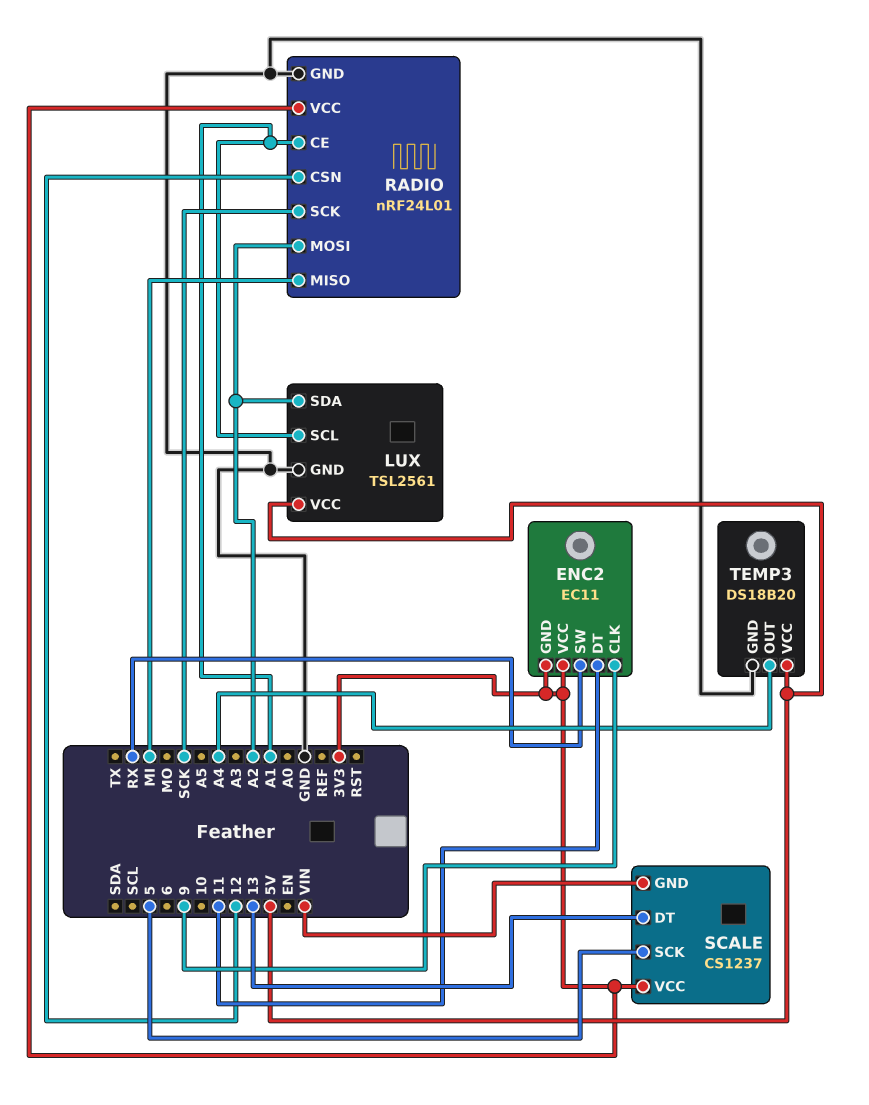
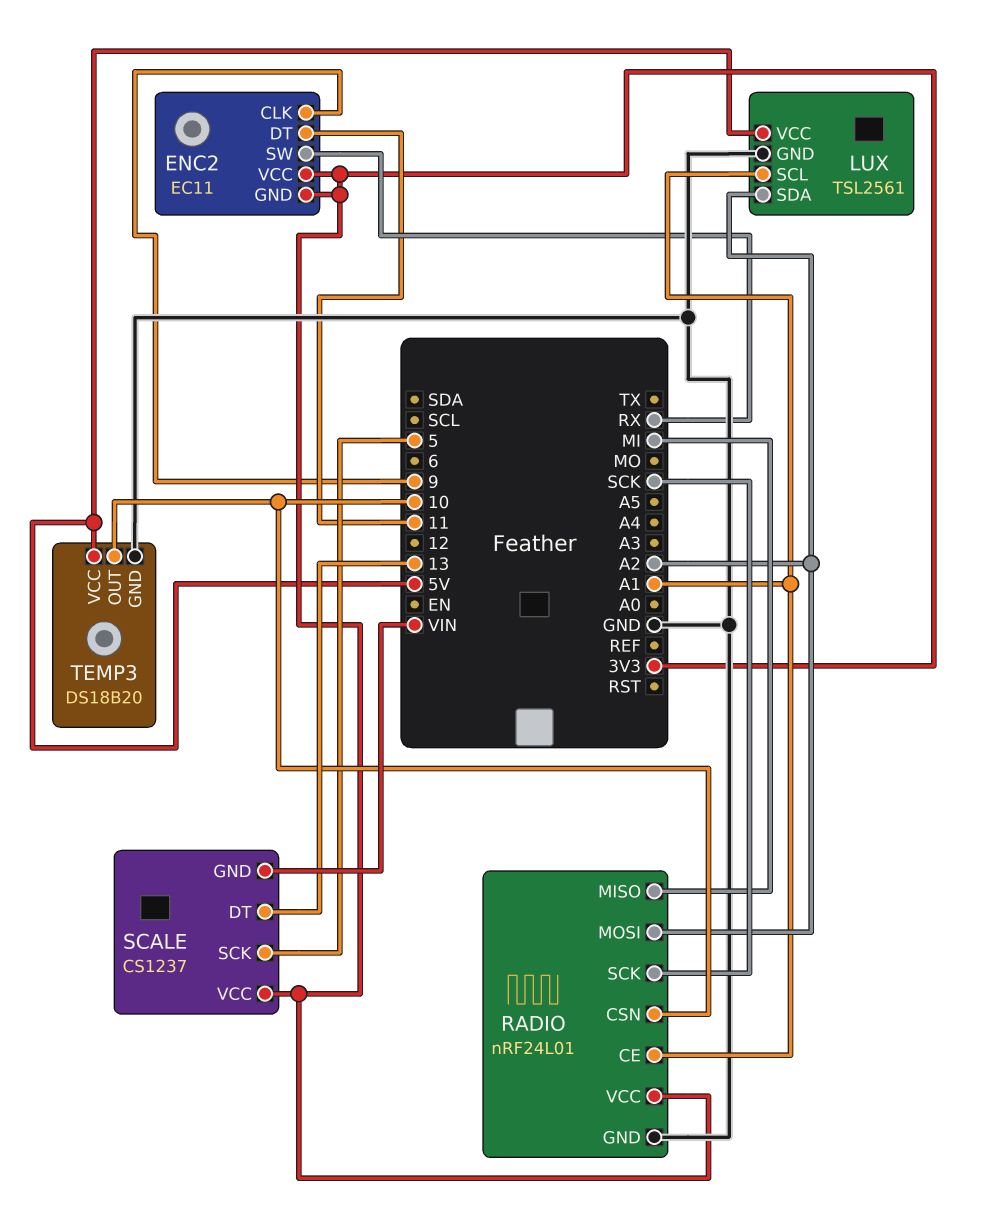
RADIO pin CSN: 12 -> 10
TEMP3 pin OUT: A4 -> 10

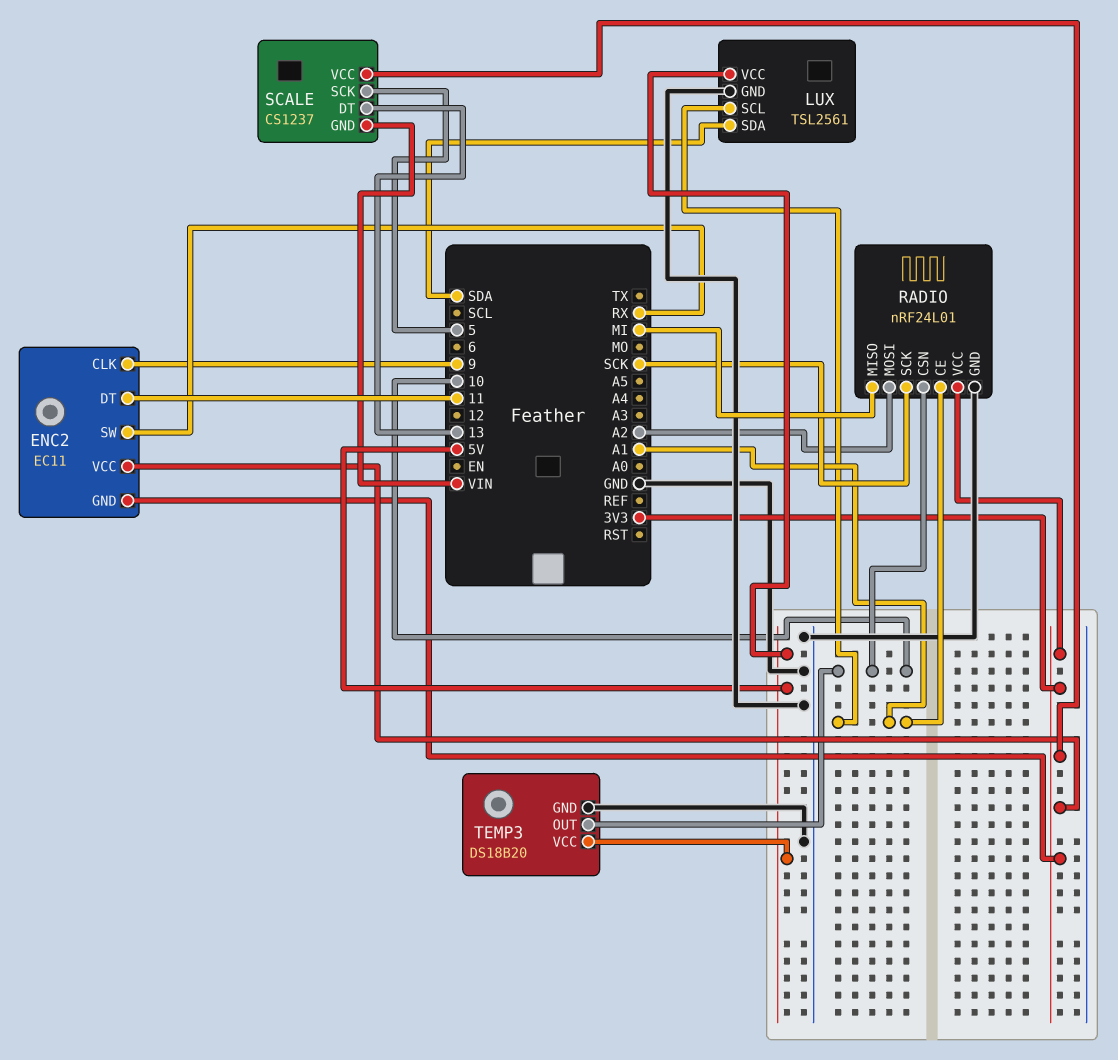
LUX pin SDA: A2 -> SDA

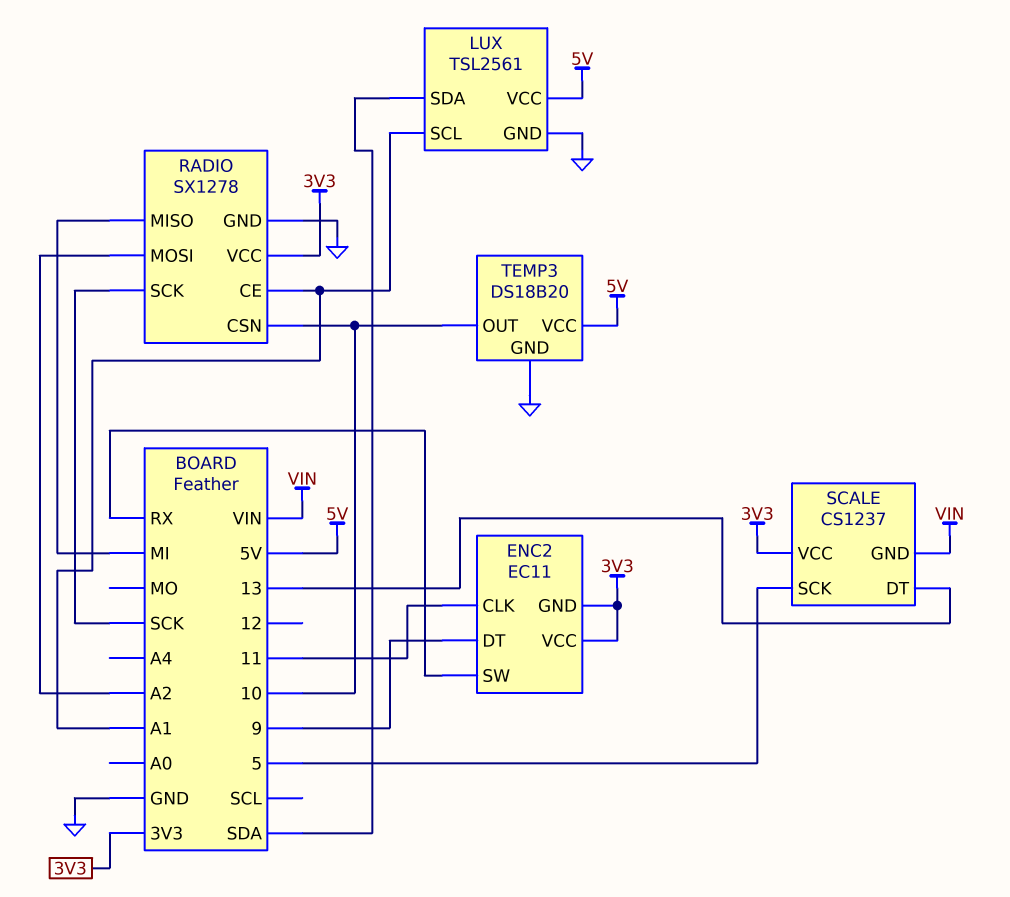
ENC2 pin CLK: 9 -> 11
ENC2 pin DT: 11 -> 9
RADIO: nRF24L01 -> SX1278

